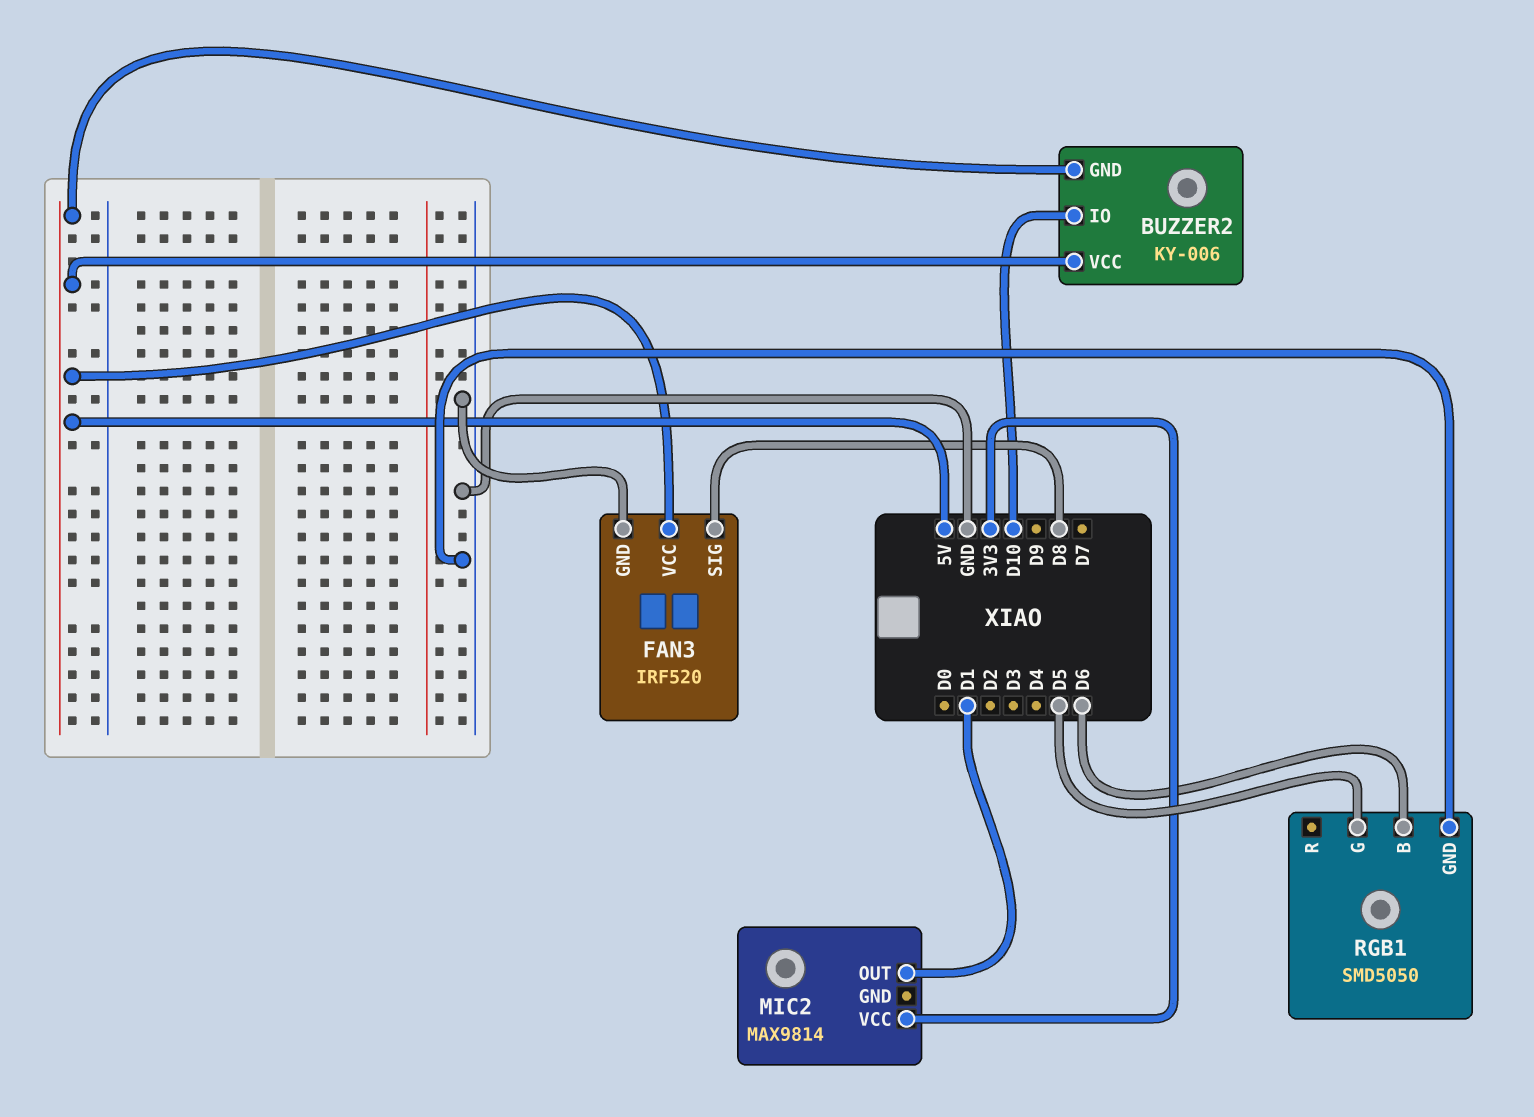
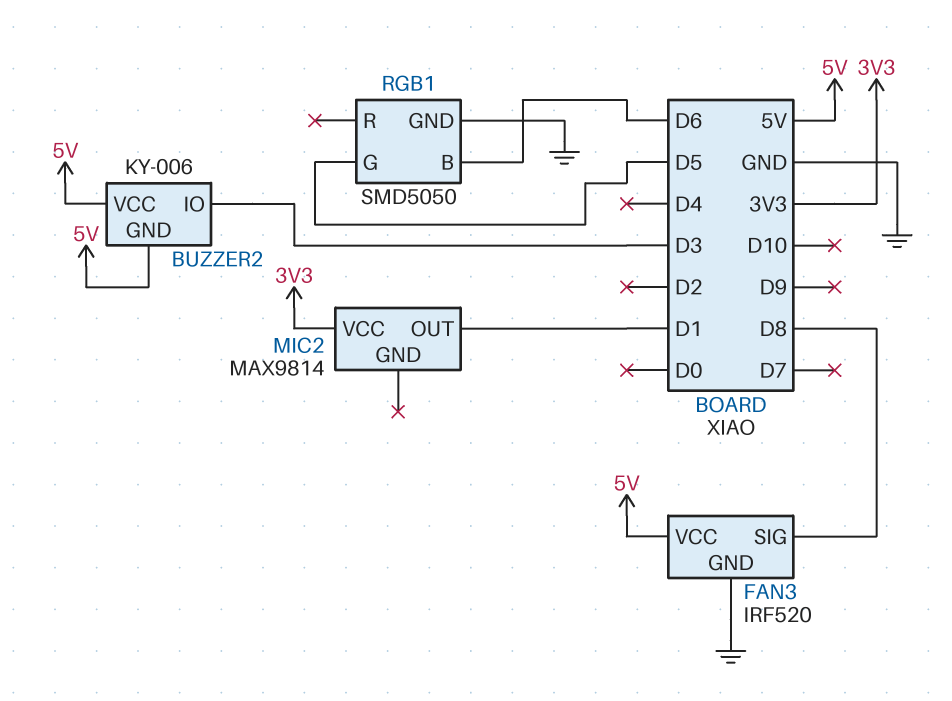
BUZZER2 pin IO: D10 -> D3

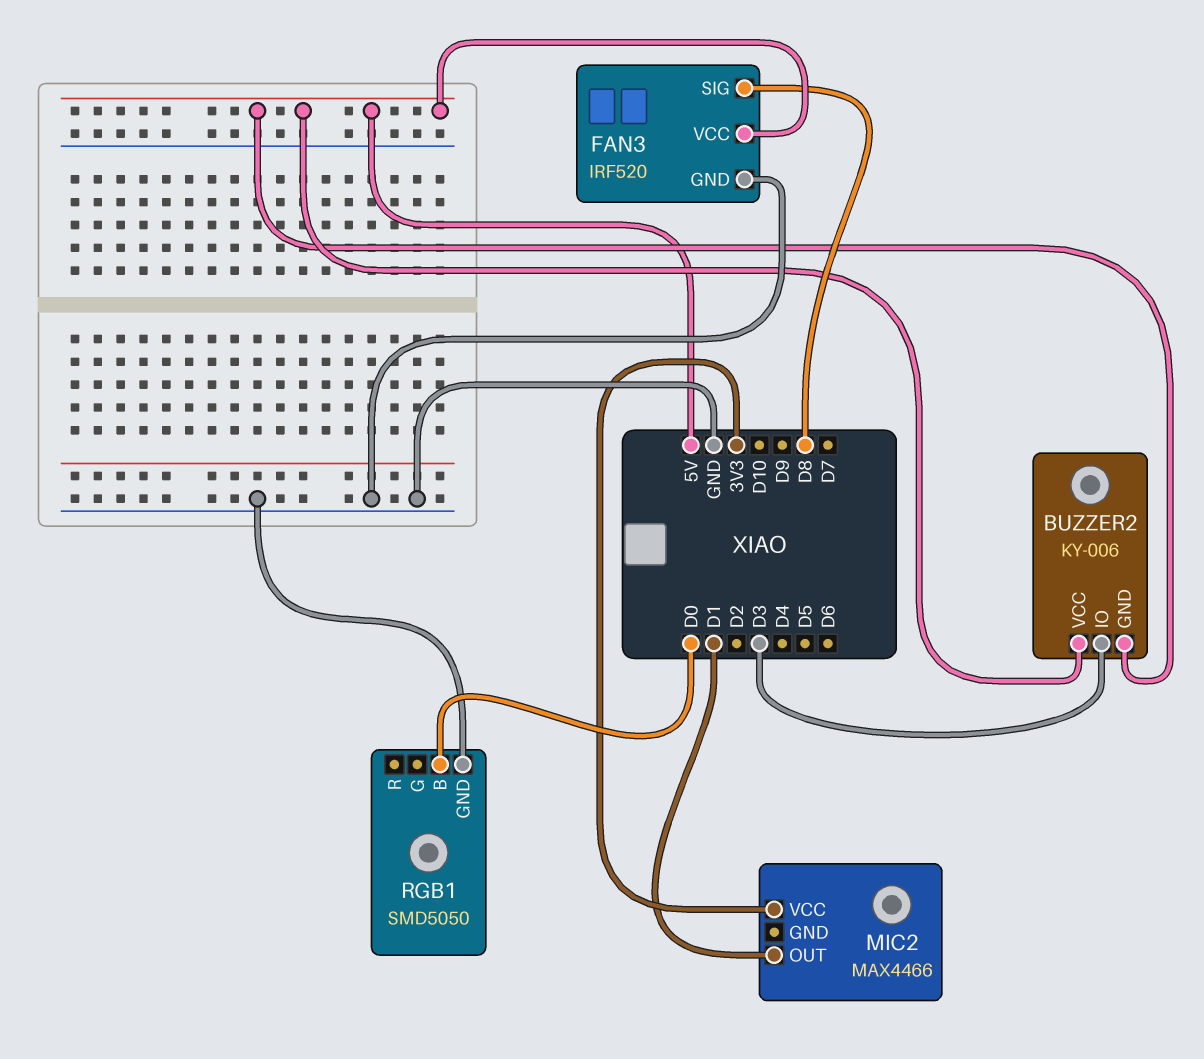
MIC2: MAX9814 -> MAX4466
RGB1 pin B: D6 -> D0
RGB1 pin G: D5 -> none

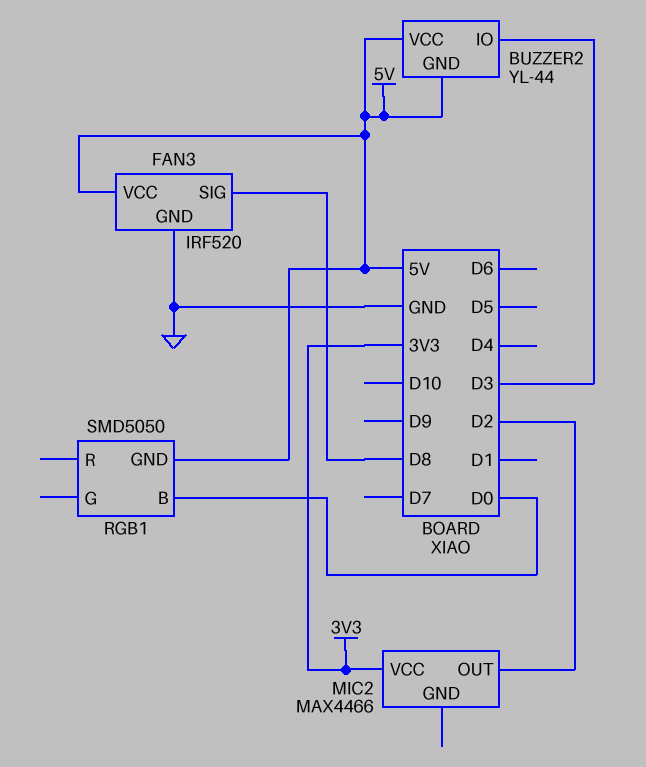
BUZZER2: KY-006 -> YL-44
MIC2 pin OUT: D1 -> D2
RGB1 pin GND: GND -> 5V

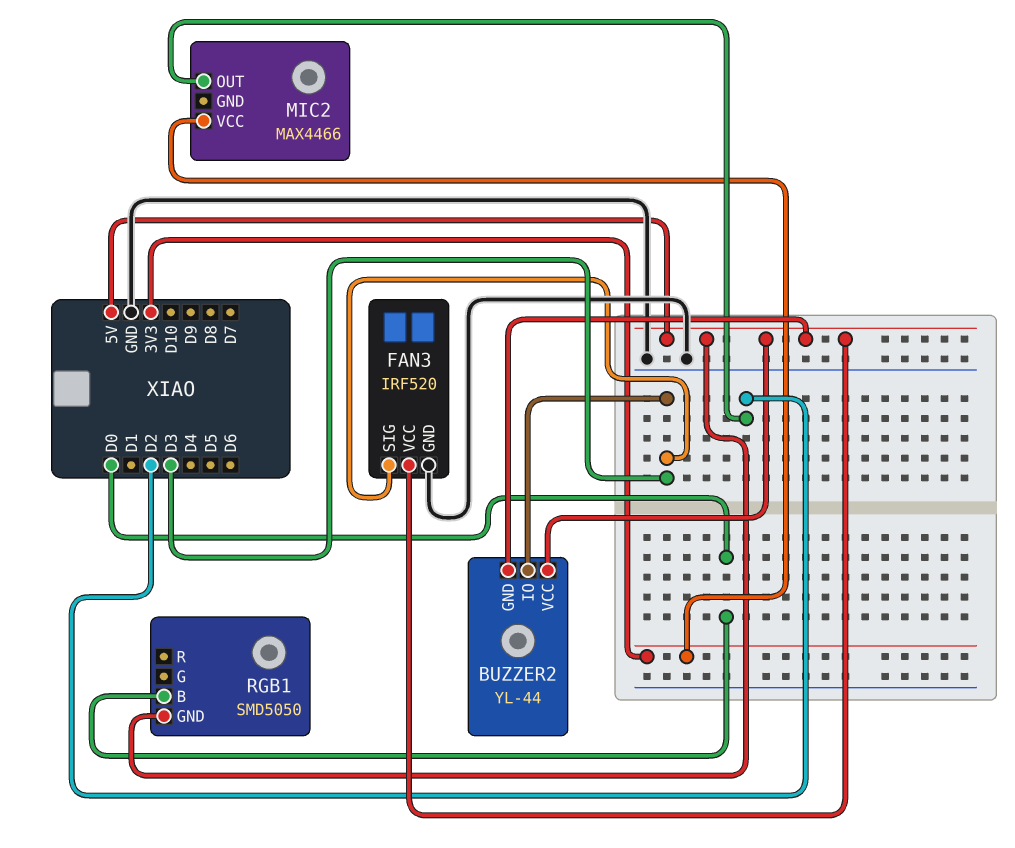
FAN3 pin SIG: D8 -> D3

